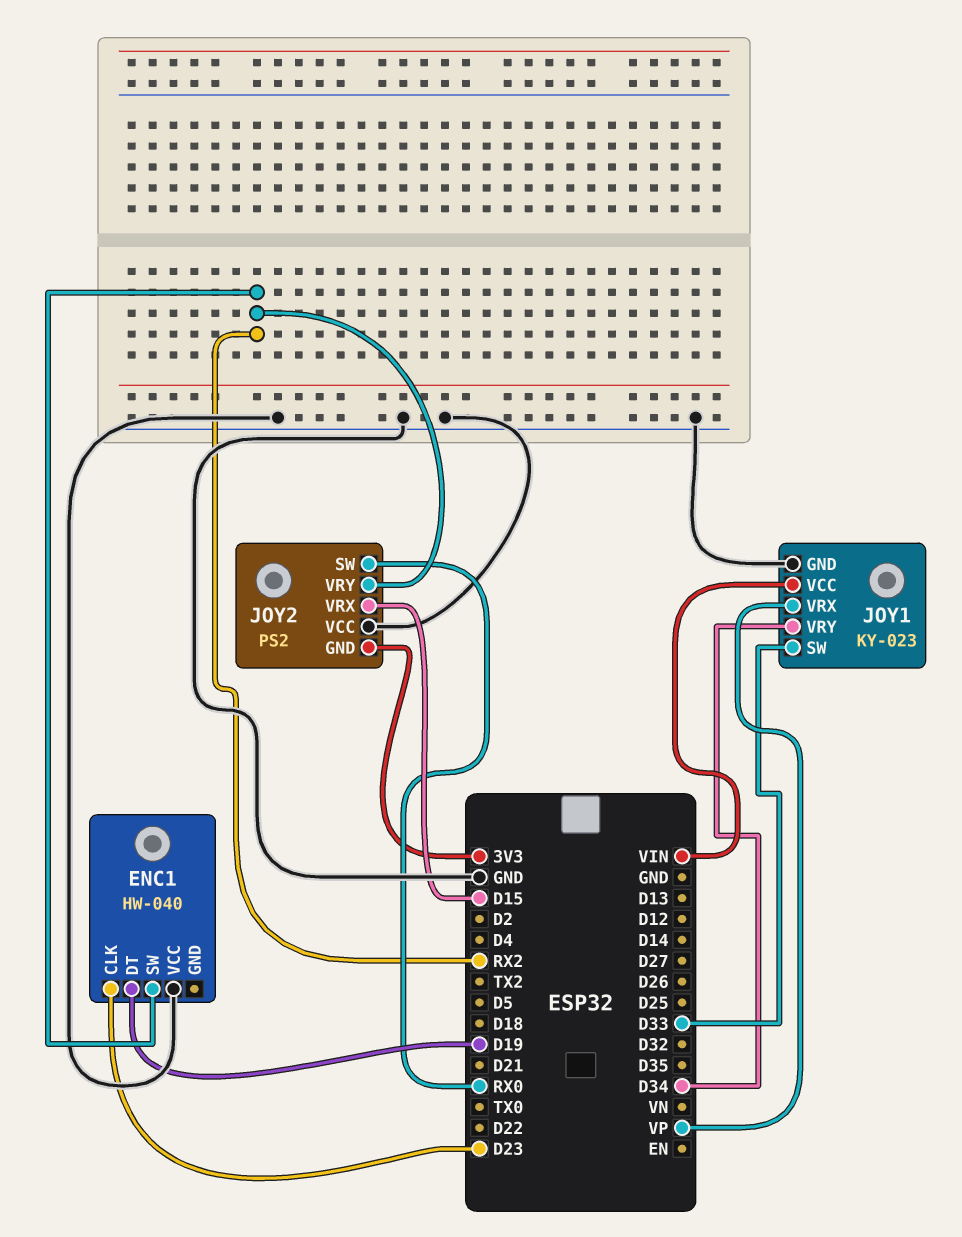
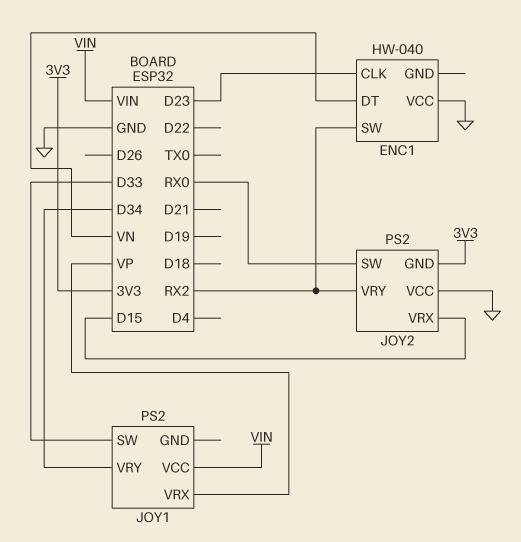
ENC1 pin DT: D19 -> VN
JOY1: KY-023 -> PS2
JOY1 pin GND: GND -> none

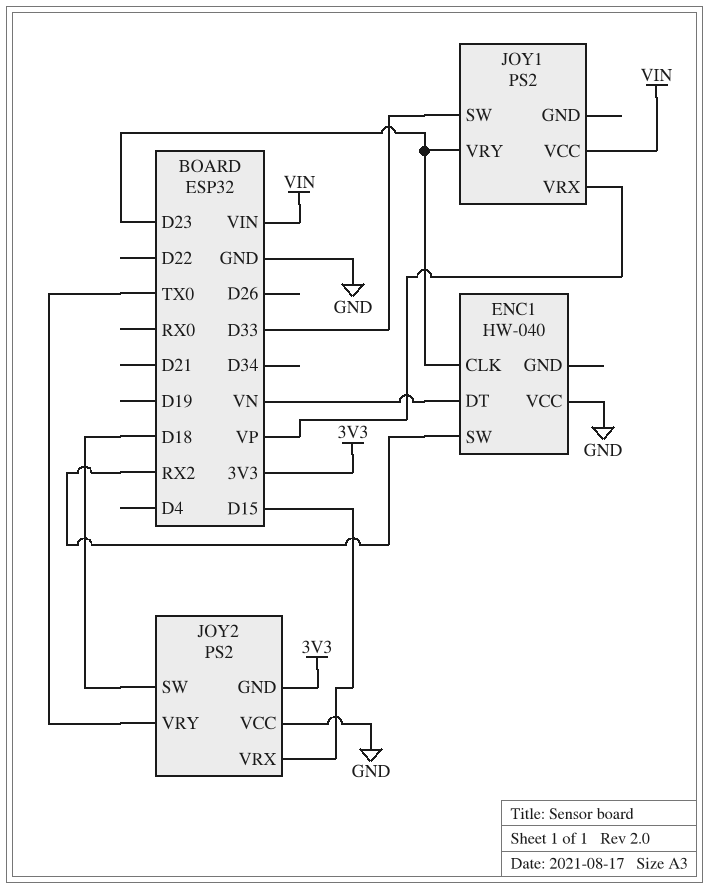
JOY1 pin VRY: D34 -> D23
JOY2 pin SW: RX0 -> D18
JOY2 pin VRY: RX2 -> TX0

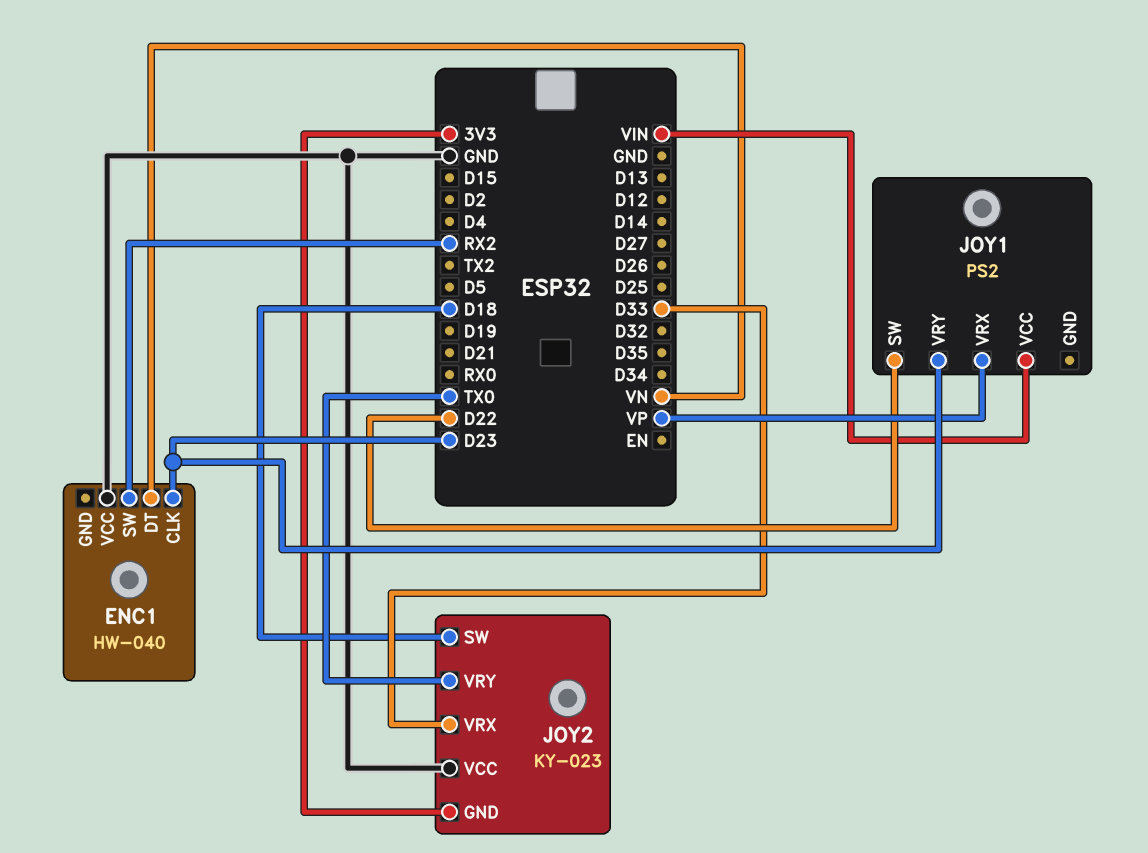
JOY1 pin SW: D33 -> D22
JOY2: PS2 -> KY-023
JOY2 pin VRX: D15 -> D33

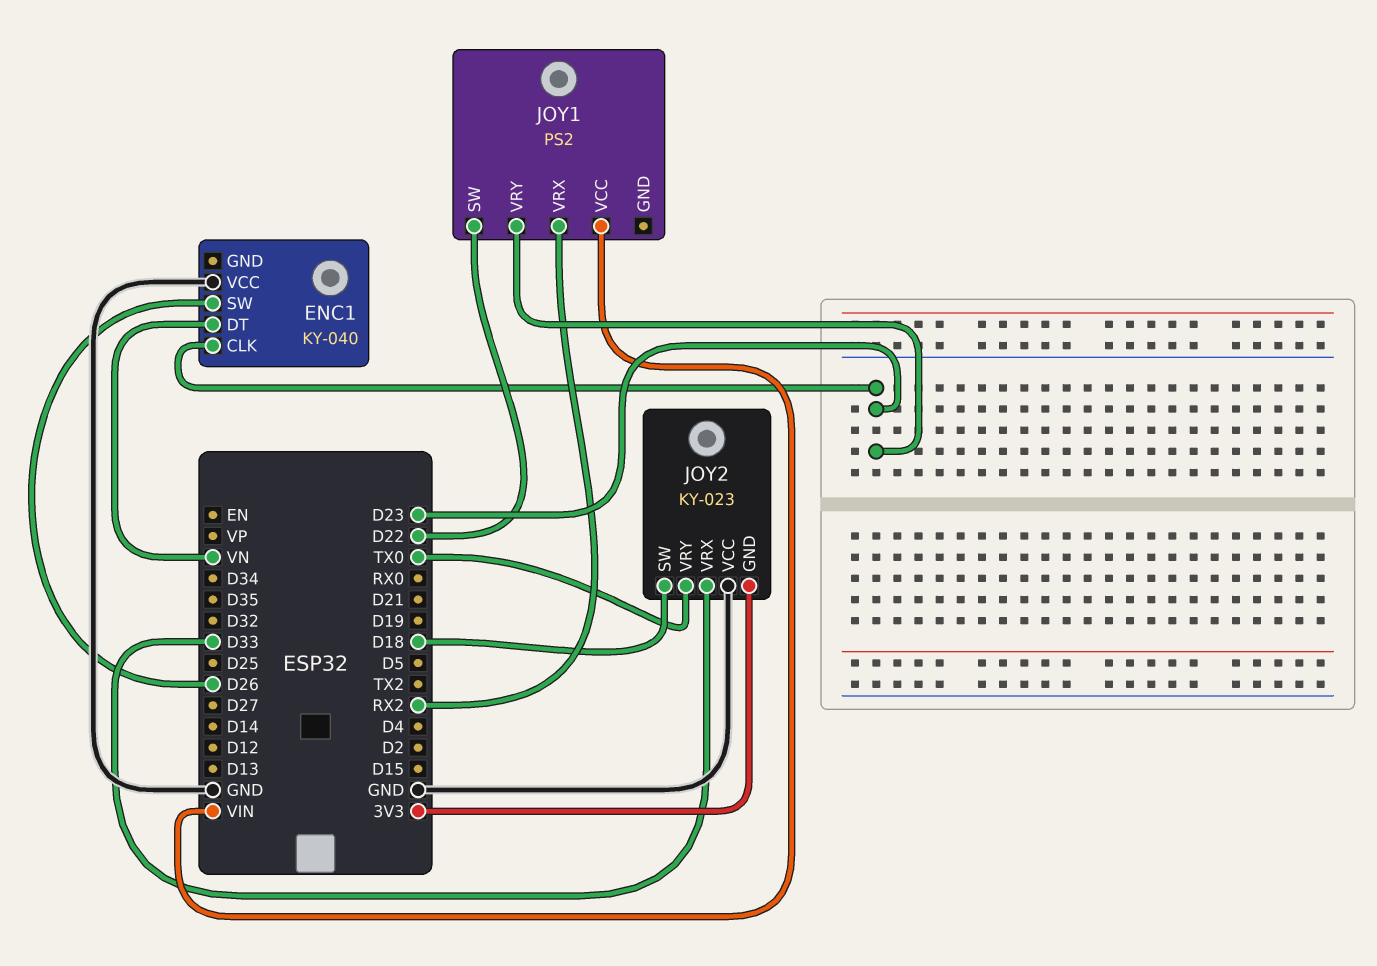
ENC1: HW-040 -> KY-040
ENC1 pin SW: RX2 -> D26
JOY1 pin VRX: VP -> RX2

